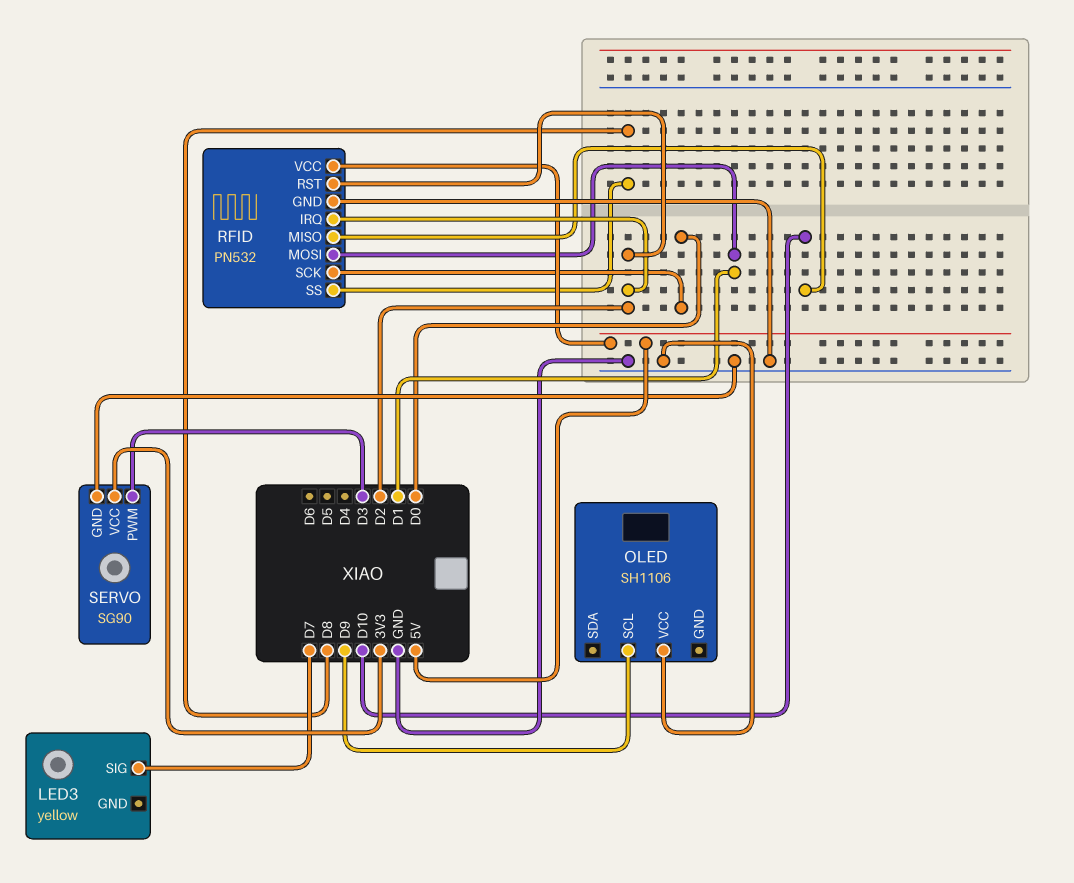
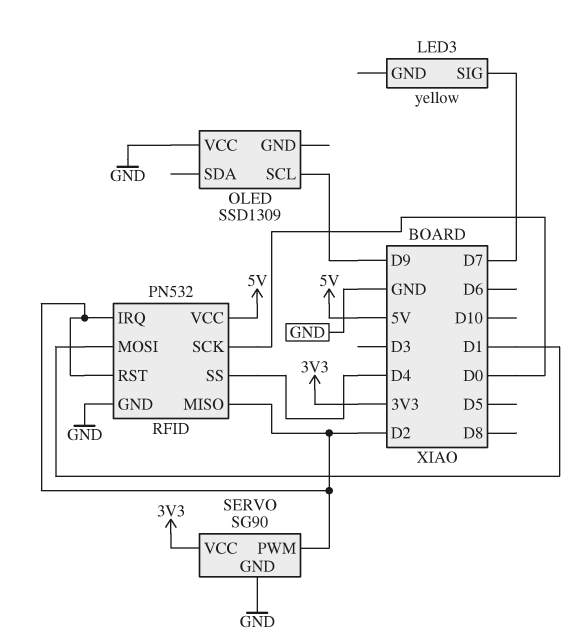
OLED: SH1106 -> SSD1309
RFID pin MISO: D10 -> D2
RFID pin SS: D8 -> D4
SERVO pin PWM: D3 -> D2

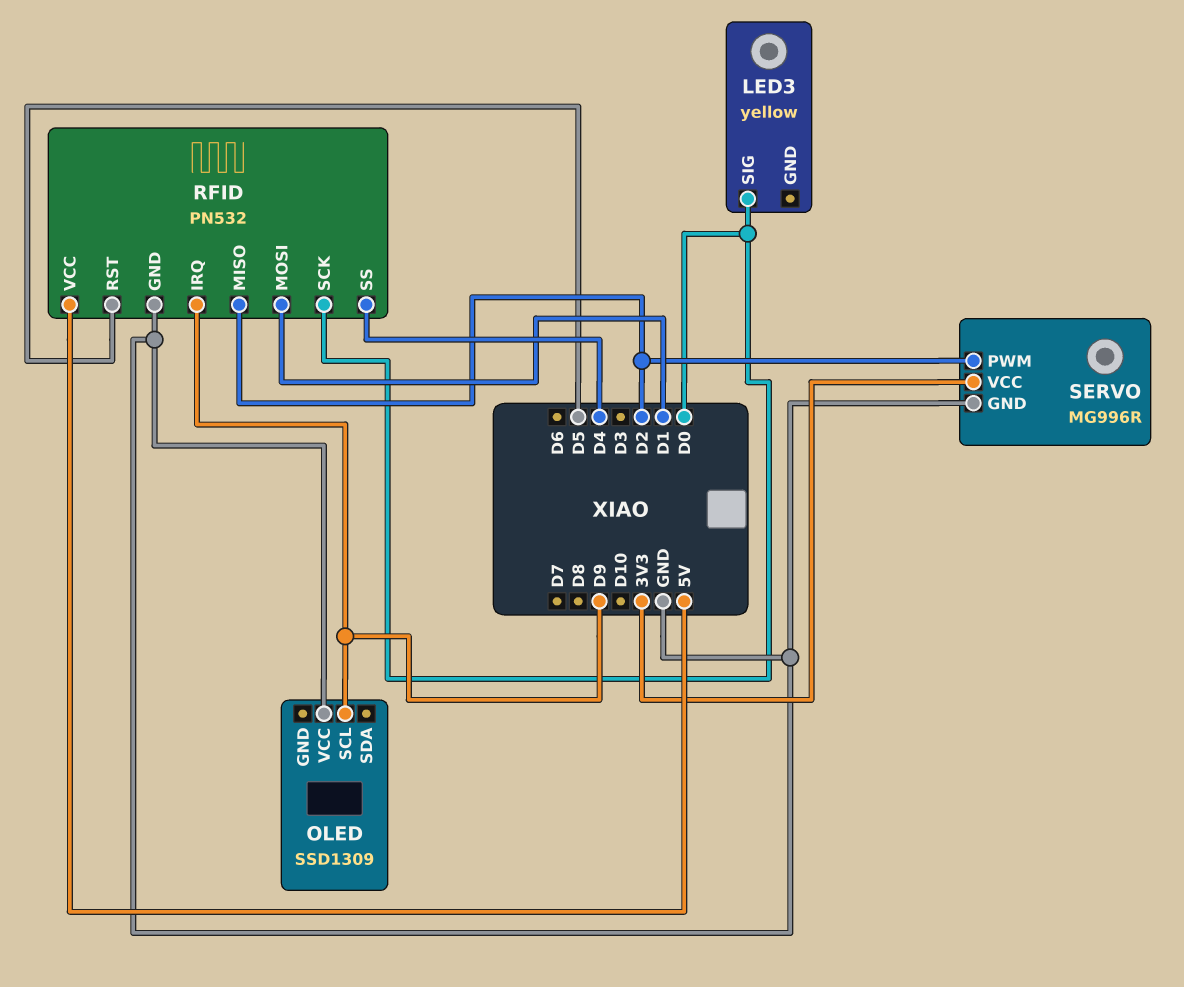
LED3 pin SIG: D7 -> D0
RFID pin IRQ: D2 -> D9
RFID pin RST: D2 -> D5
SERVO: SG90 -> MG996R

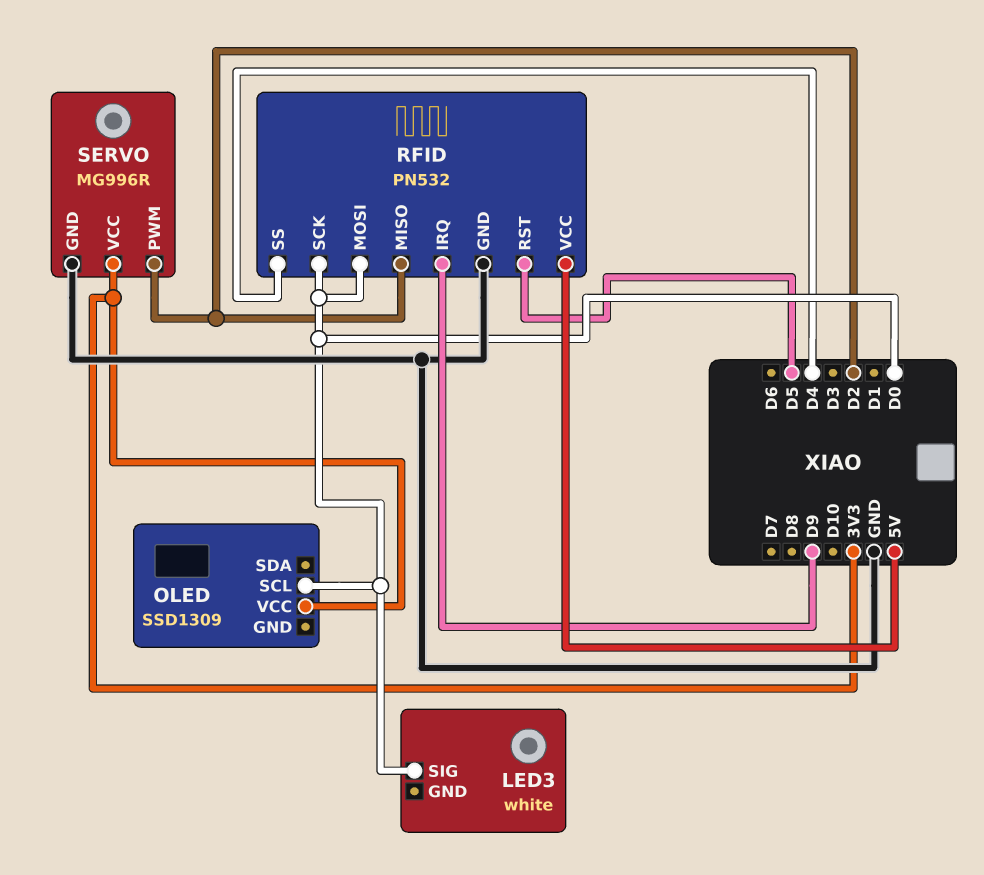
LED3: yellow -> white
OLED pin SCL: D9 -> D0
OLED pin VCC: GND -> 3V3
RFID pin MOSI: D1 -> D0

